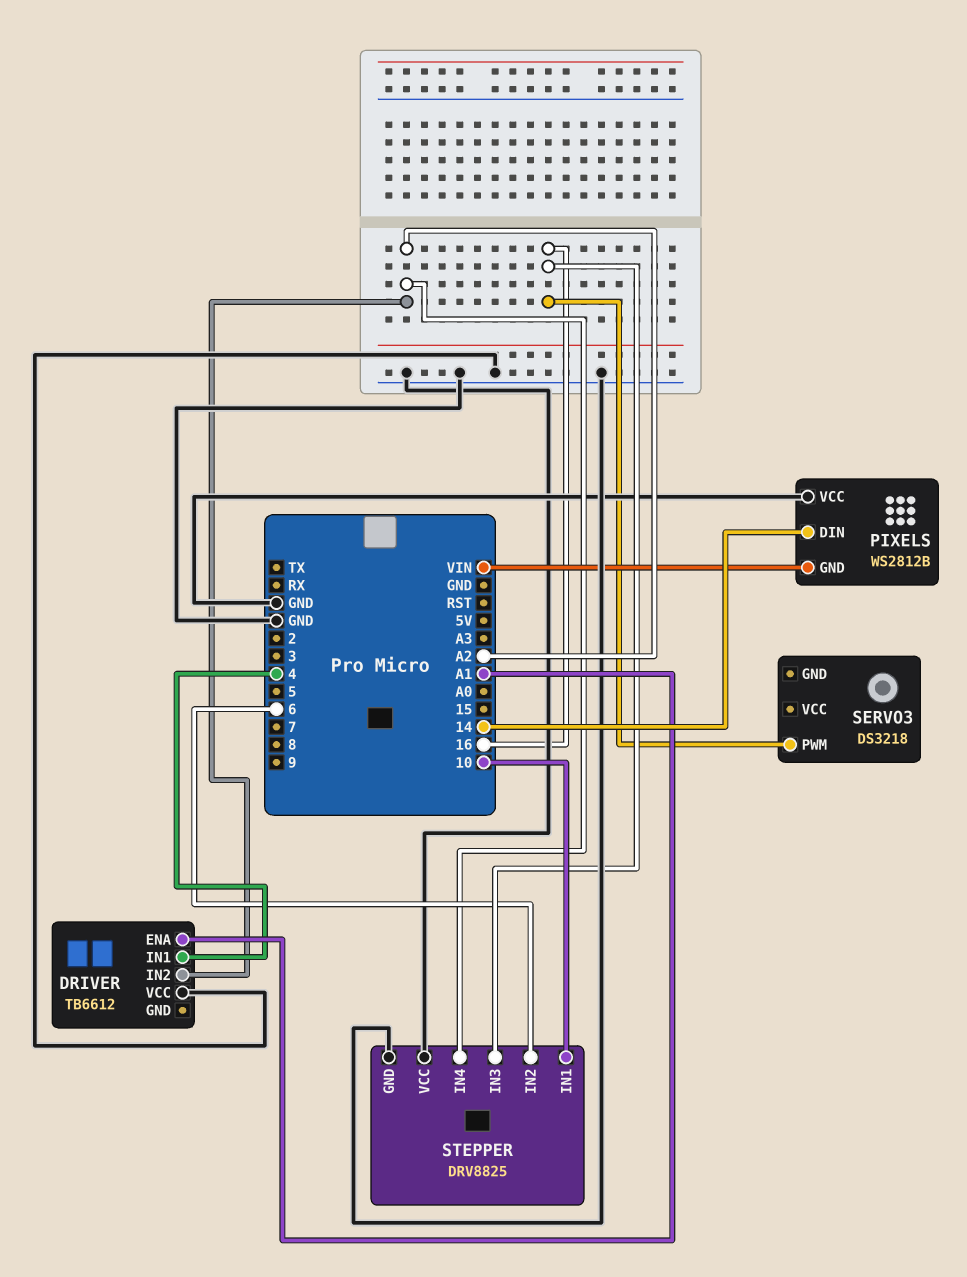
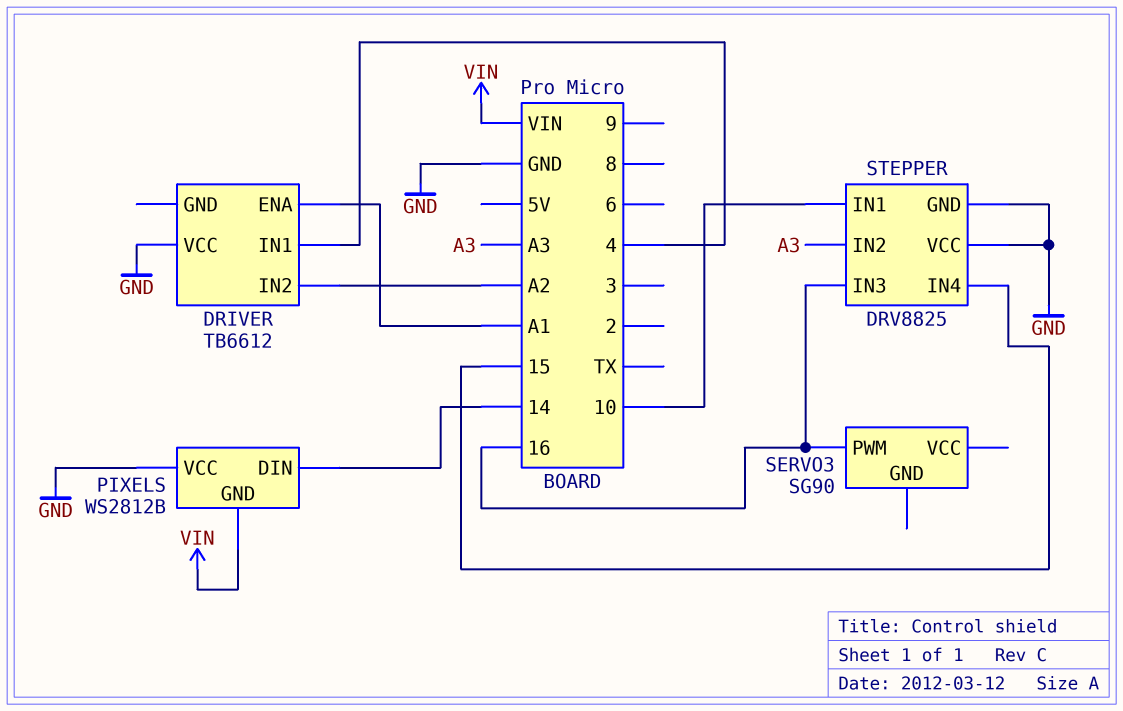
SERVO3: DS3218 -> SG90
STEPPER pin IN2: 6 -> A3
STEPPER pin IN4: A2 -> 15

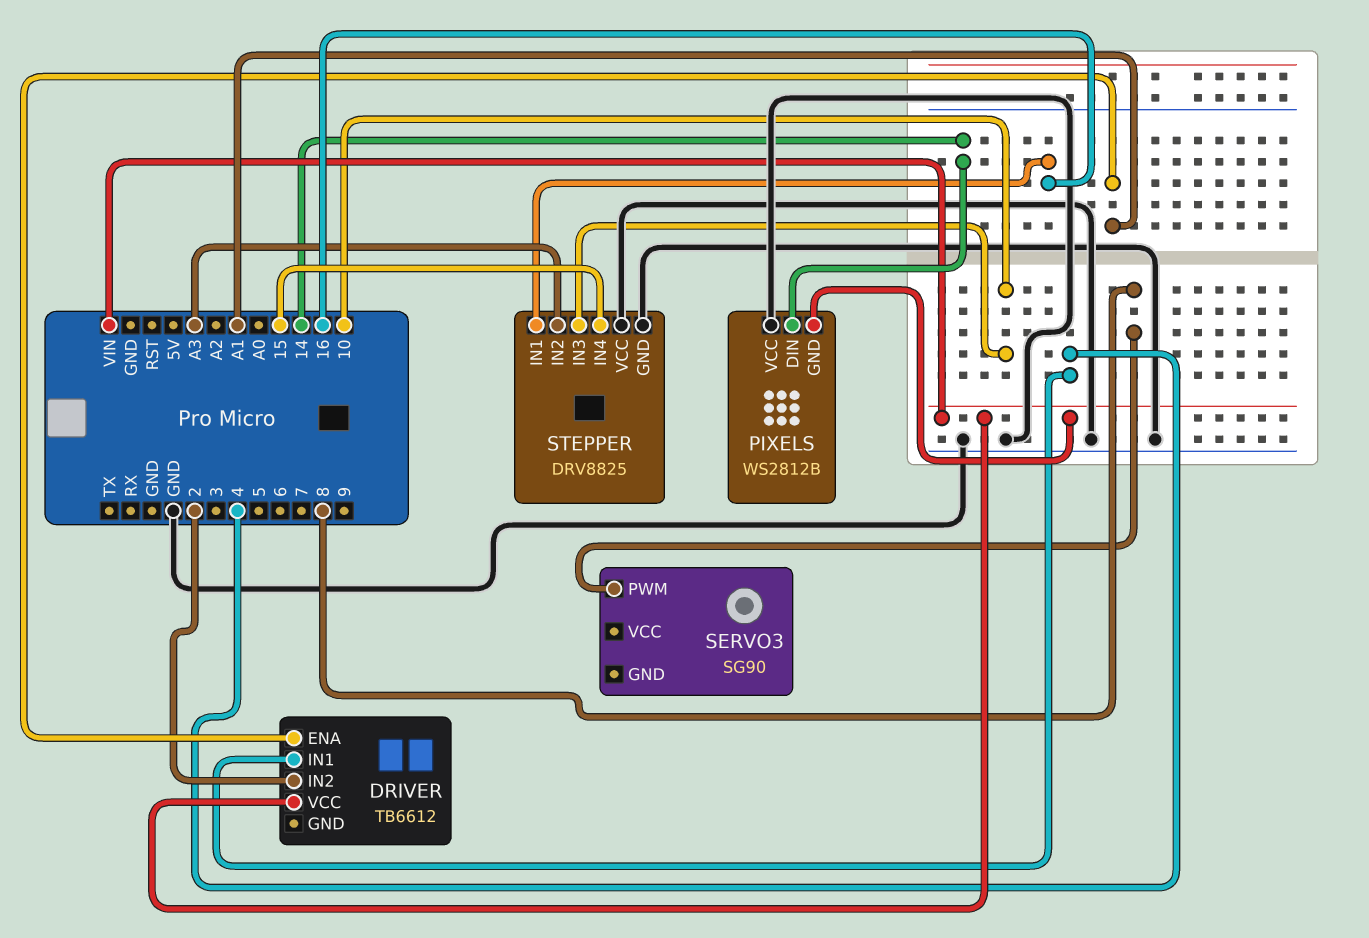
DRIVER pin IN2: A2 -> 2
DRIVER pin VCC: GND -> VIN
SERVO3 pin PWM: 16 -> 8
STEPPER pin IN1: 10 -> 16
STEPPER pin IN3: 16 -> 10

